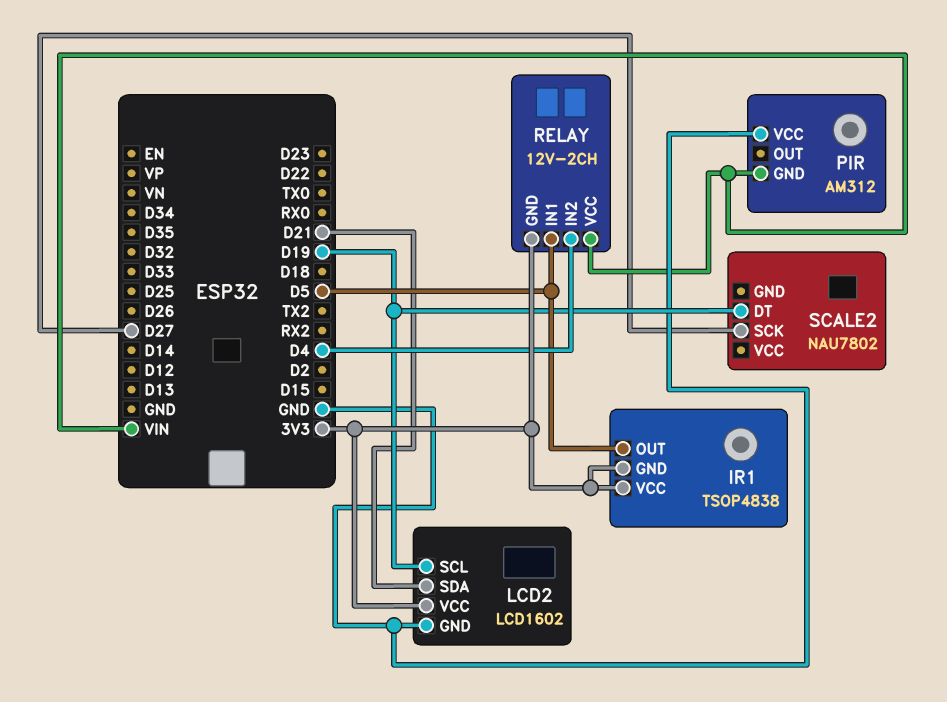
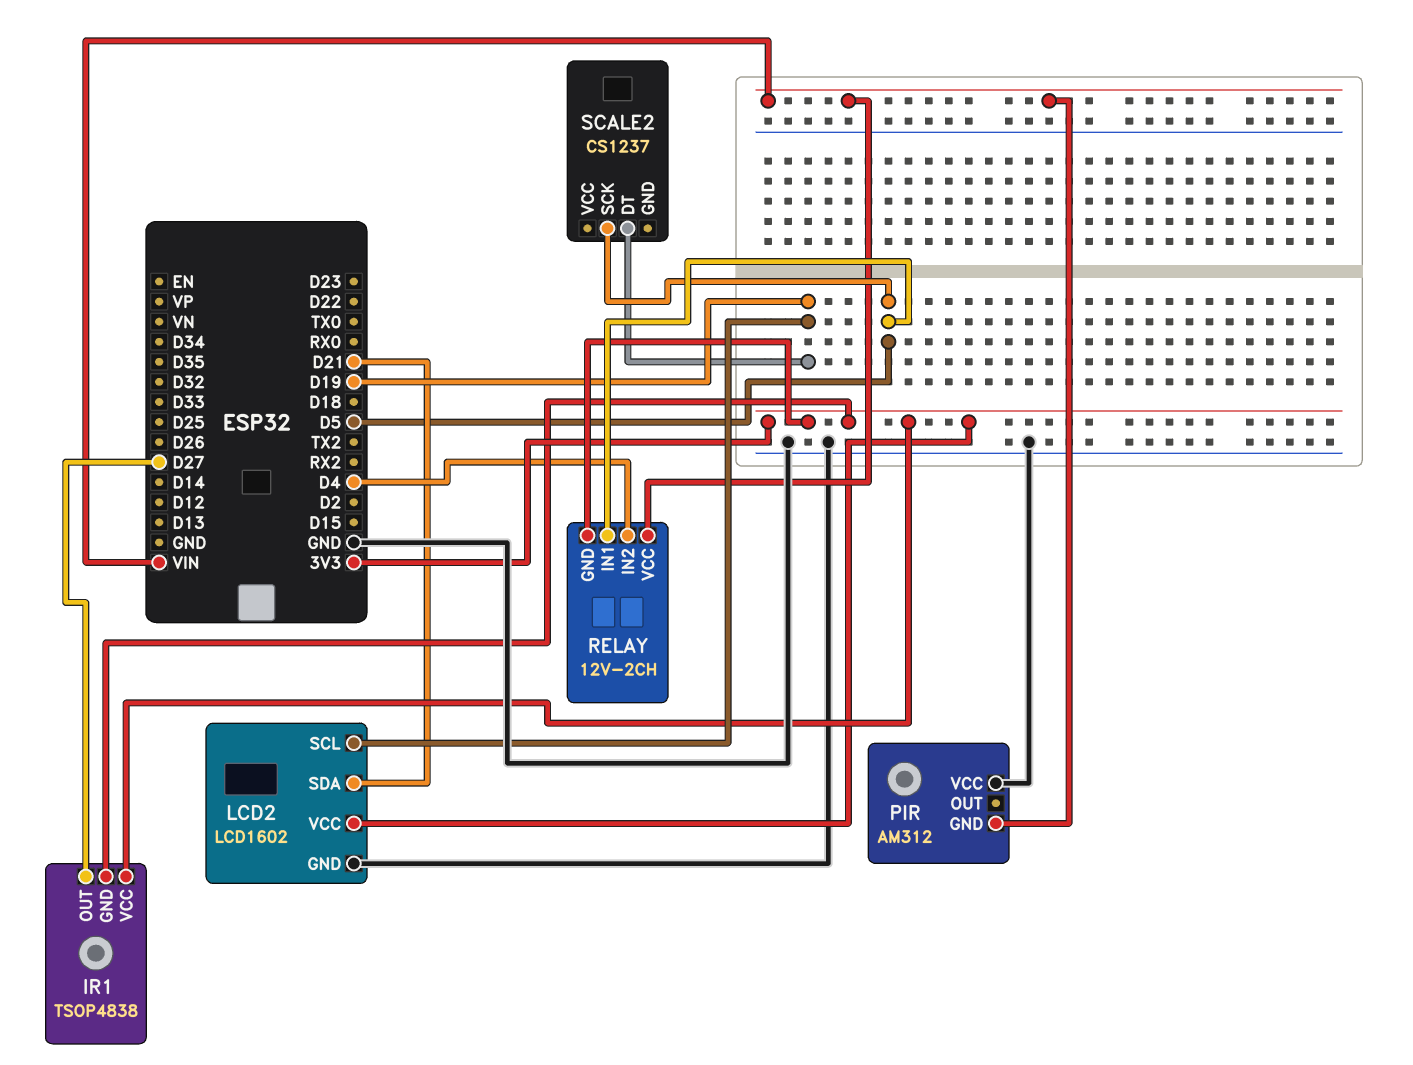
IR1 pin OUT: D5 -> D27
SCALE2: NAU7802 -> CS1237
SCALE2 pin SCK: D27 -> D5

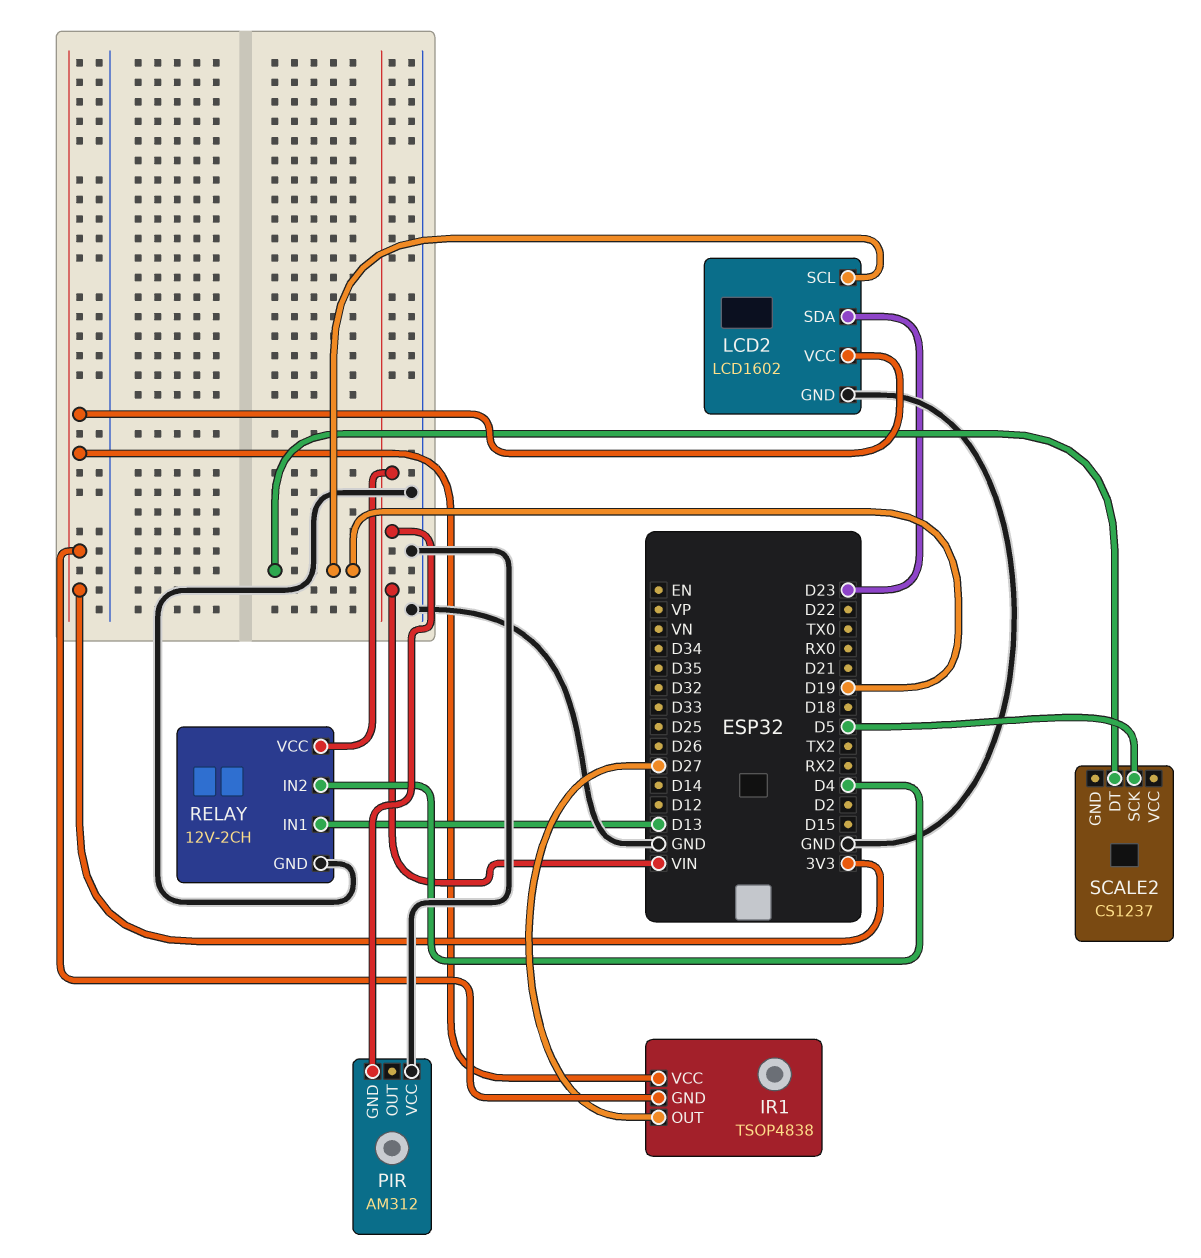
LCD2 pin SDA: D21 -> D23
RELAY pin GND: 3V3 -> GND
RELAY pin IN1: D5 -> D13

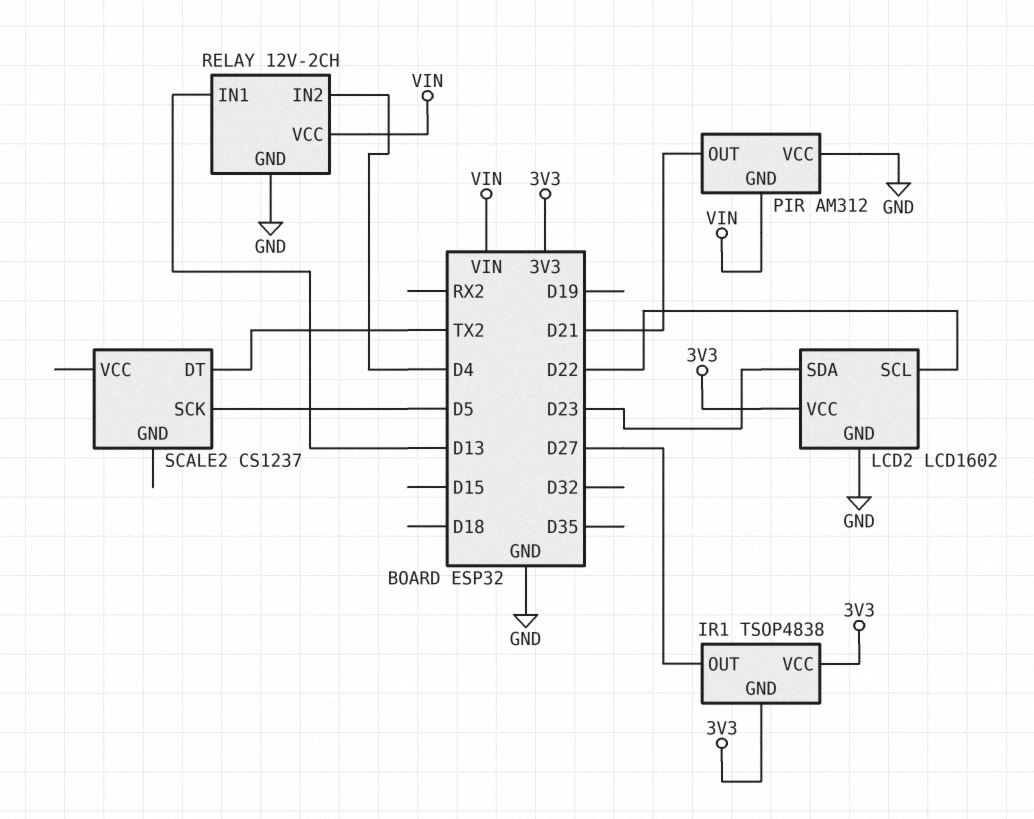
LCD2 pin SCL: D19 -> D22
PIR pin OUT: none -> D21
SCALE2 pin DT: D19 -> TX2

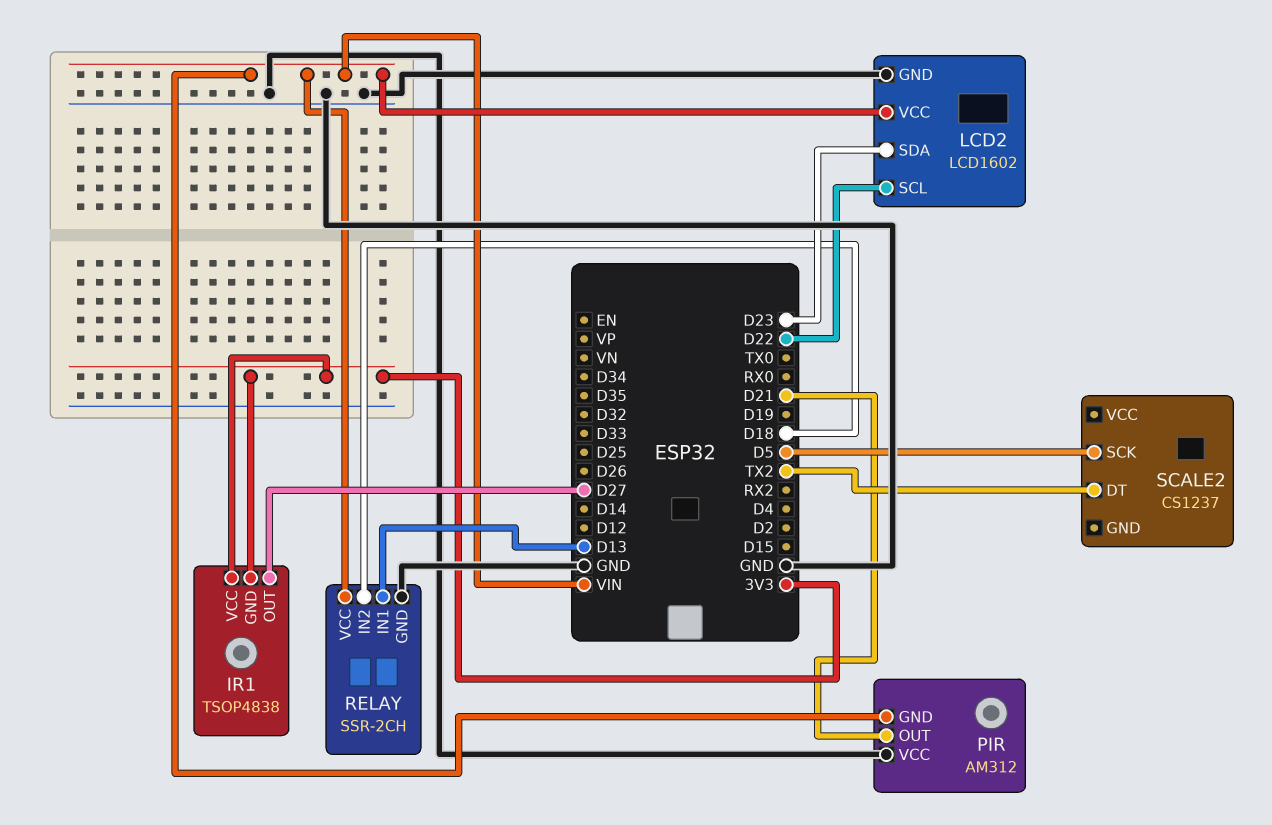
LCD2 pin VCC: 3V3 -> VIN
RELAY: 12V-2CH -> SSR-2CH
RELAY pin IN2: D4 -> D18

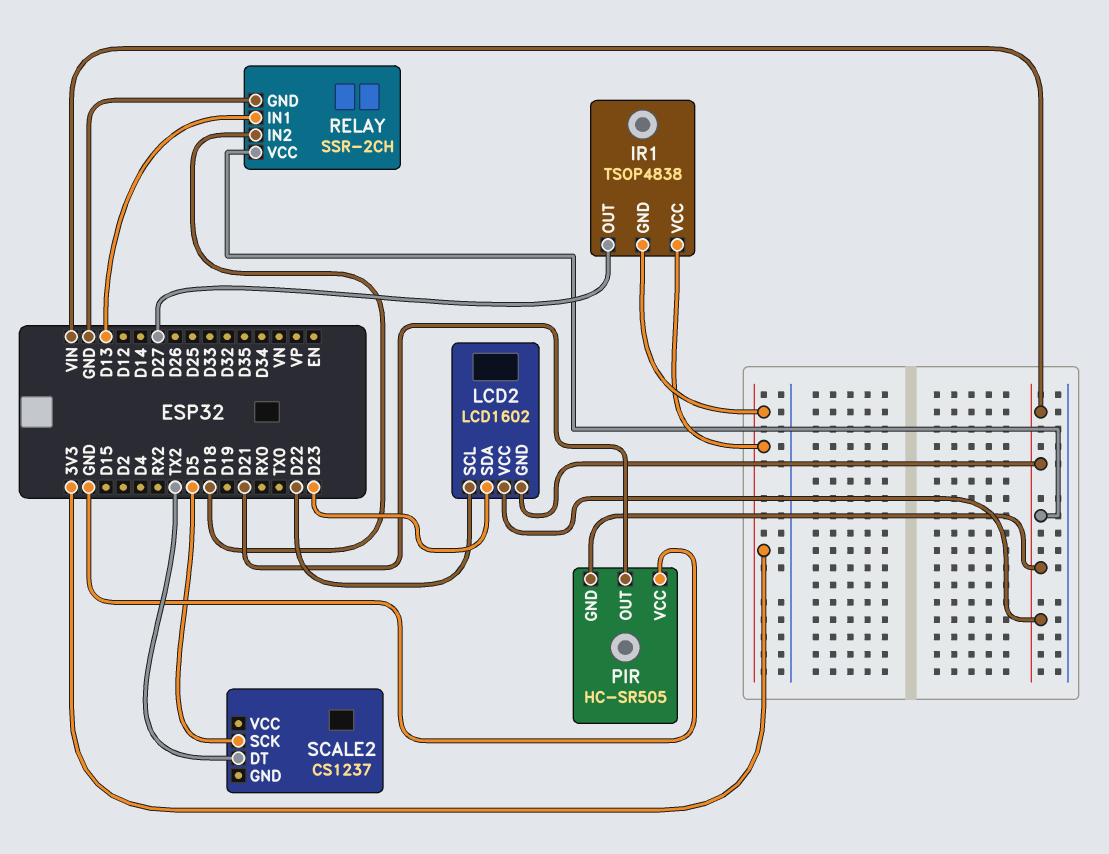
LCD2 pin GND: GND -> VIN
PIR: AM312 -> HC-SR505

